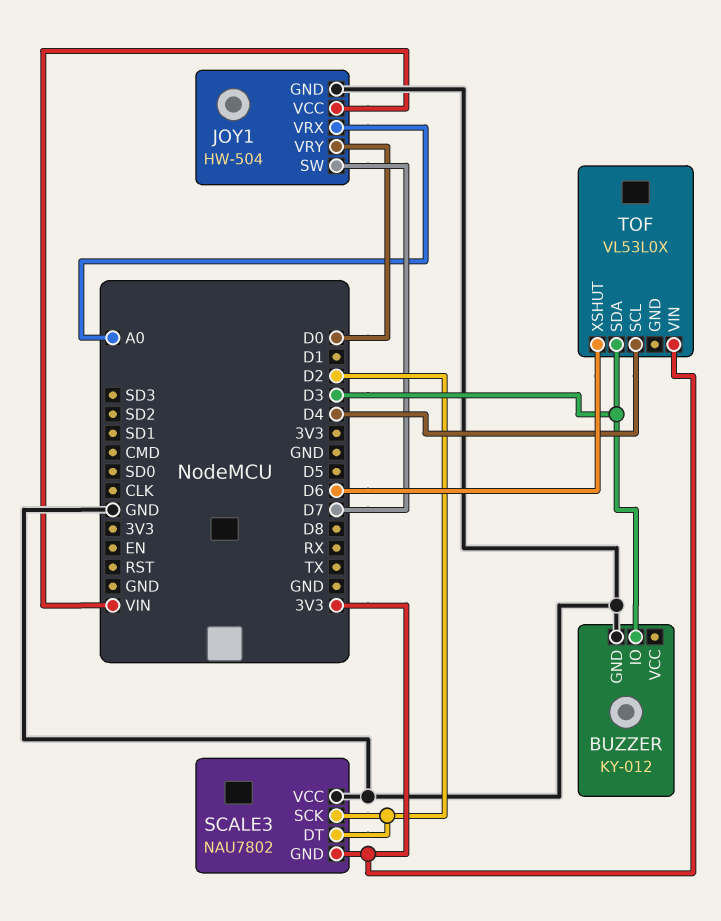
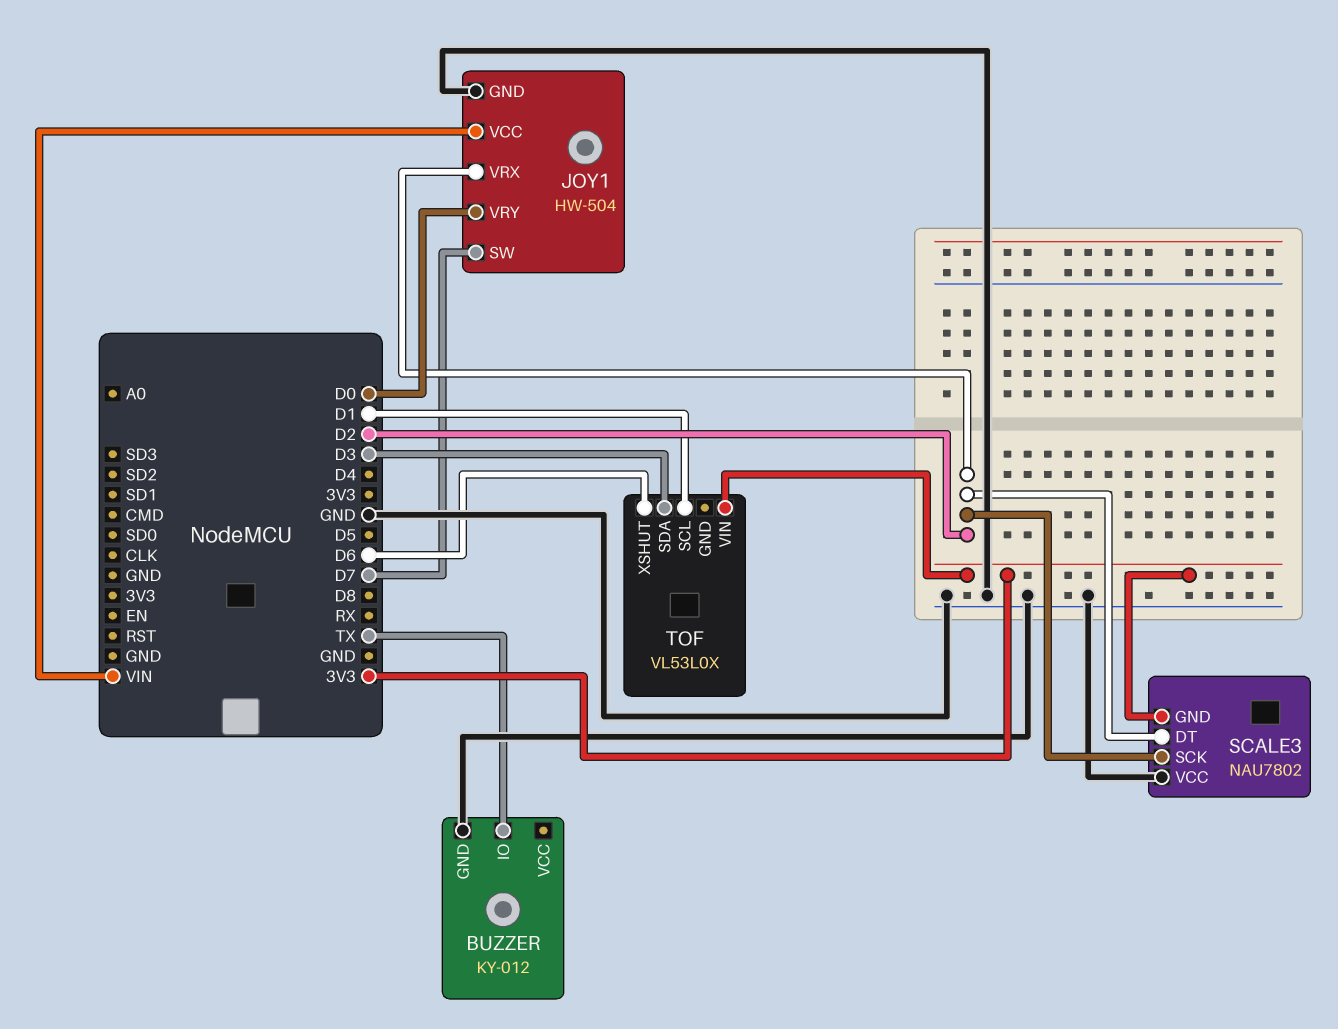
BUZZER pin IO: D3 -> TX
JOY1 pin VRX: A0 -> D2
TOF pin SCL: D4 -> D1

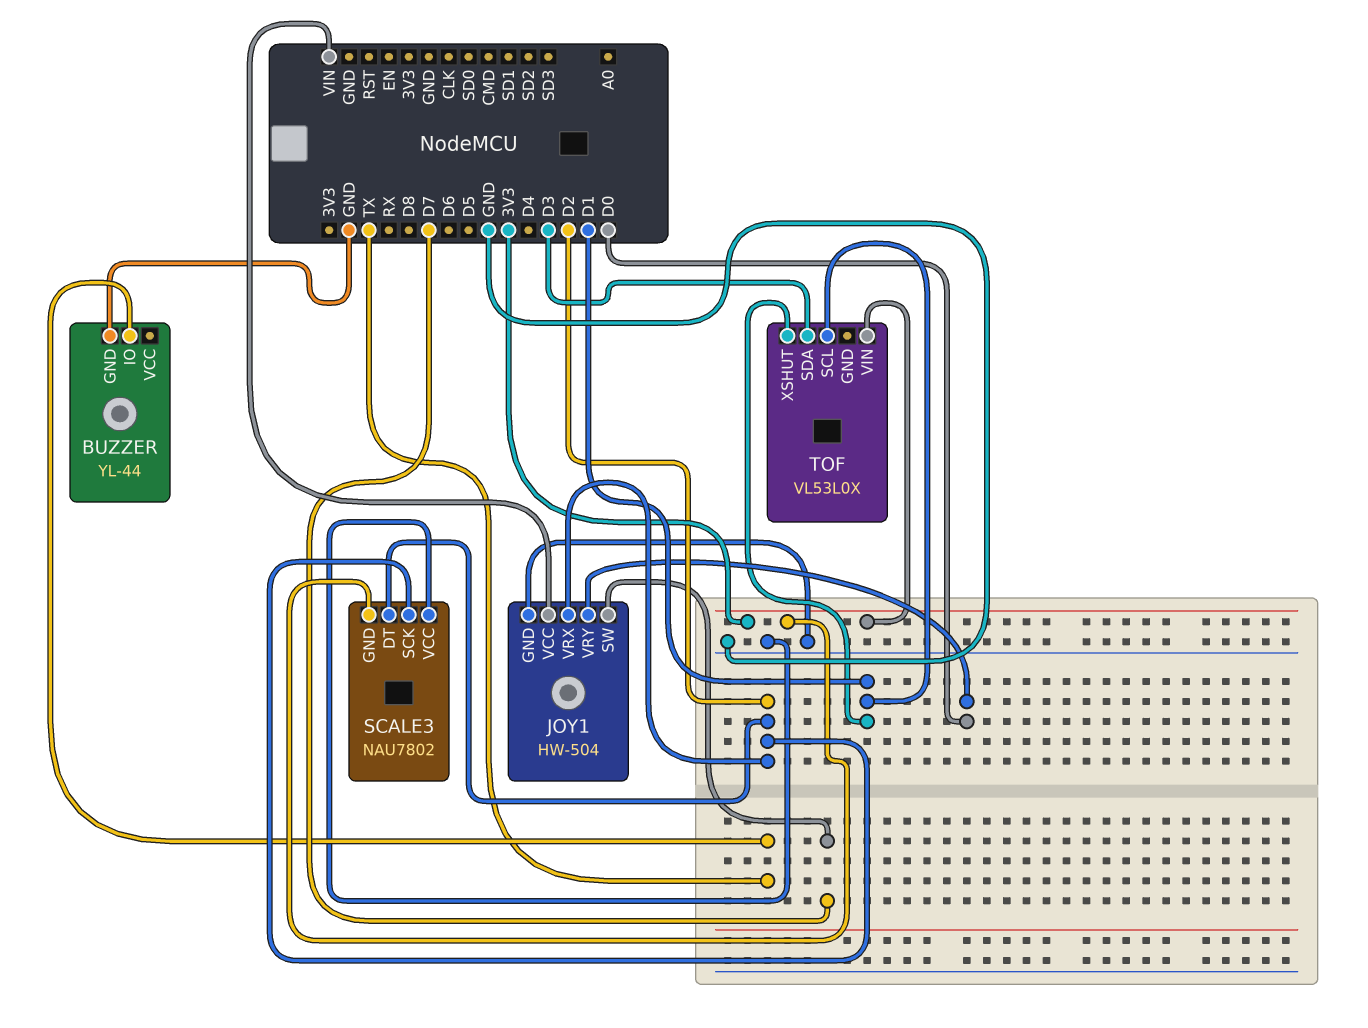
BUZZER: KY-012 -> YL-44
TOF pin XSHUT: D6 -> D1

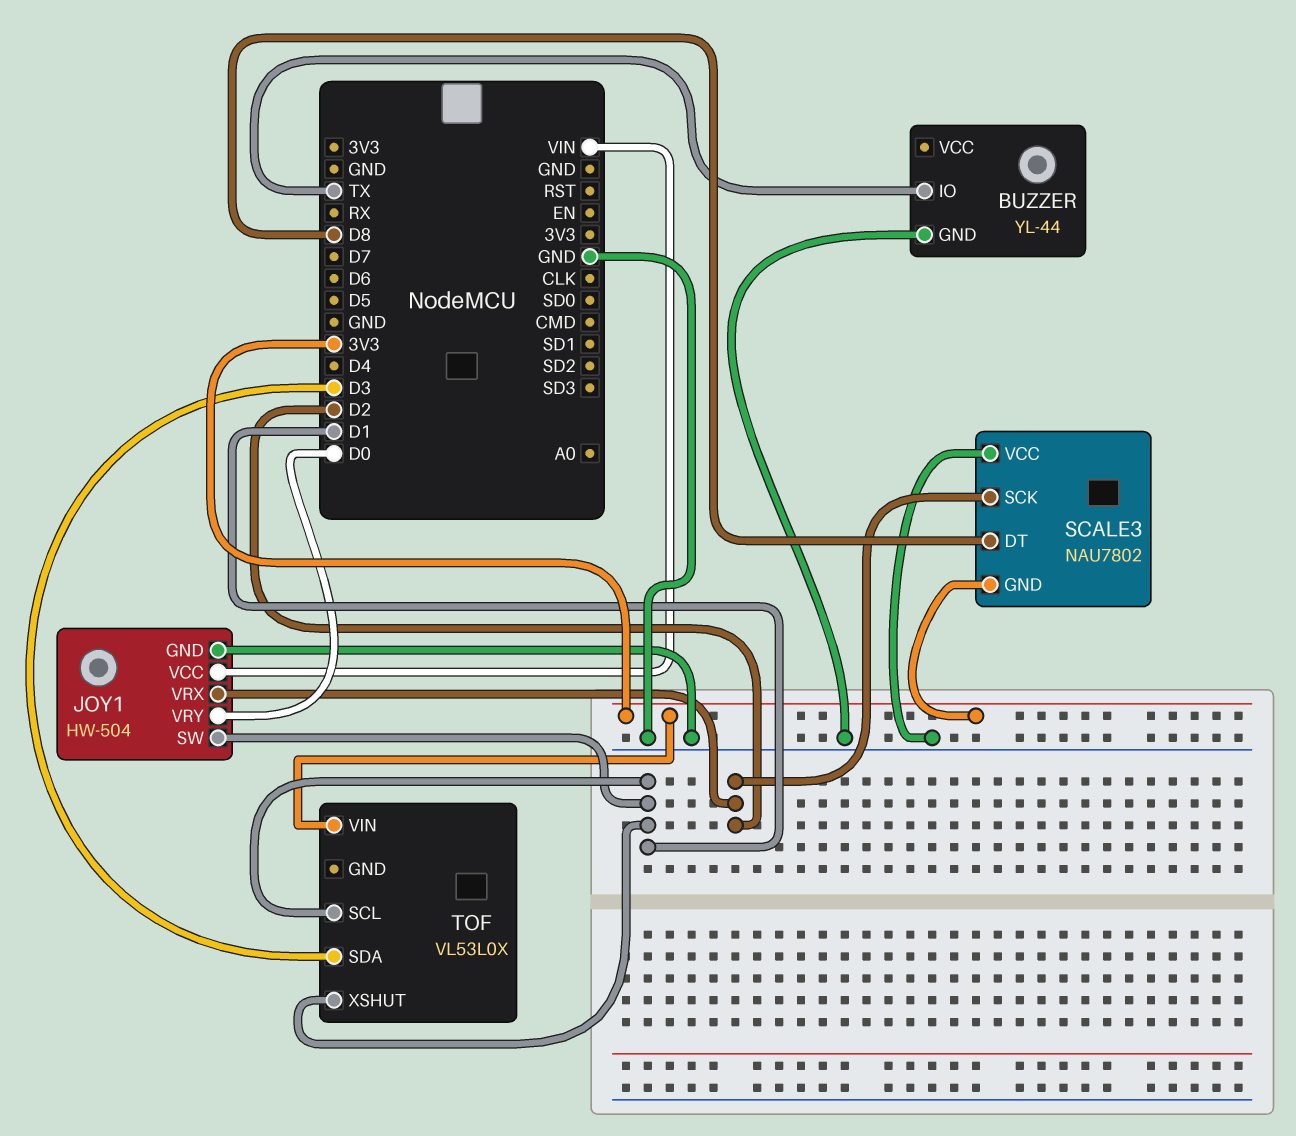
JOY1 pin SW: D7 -> D1
SCALE3 pin DT: D2 -> D8

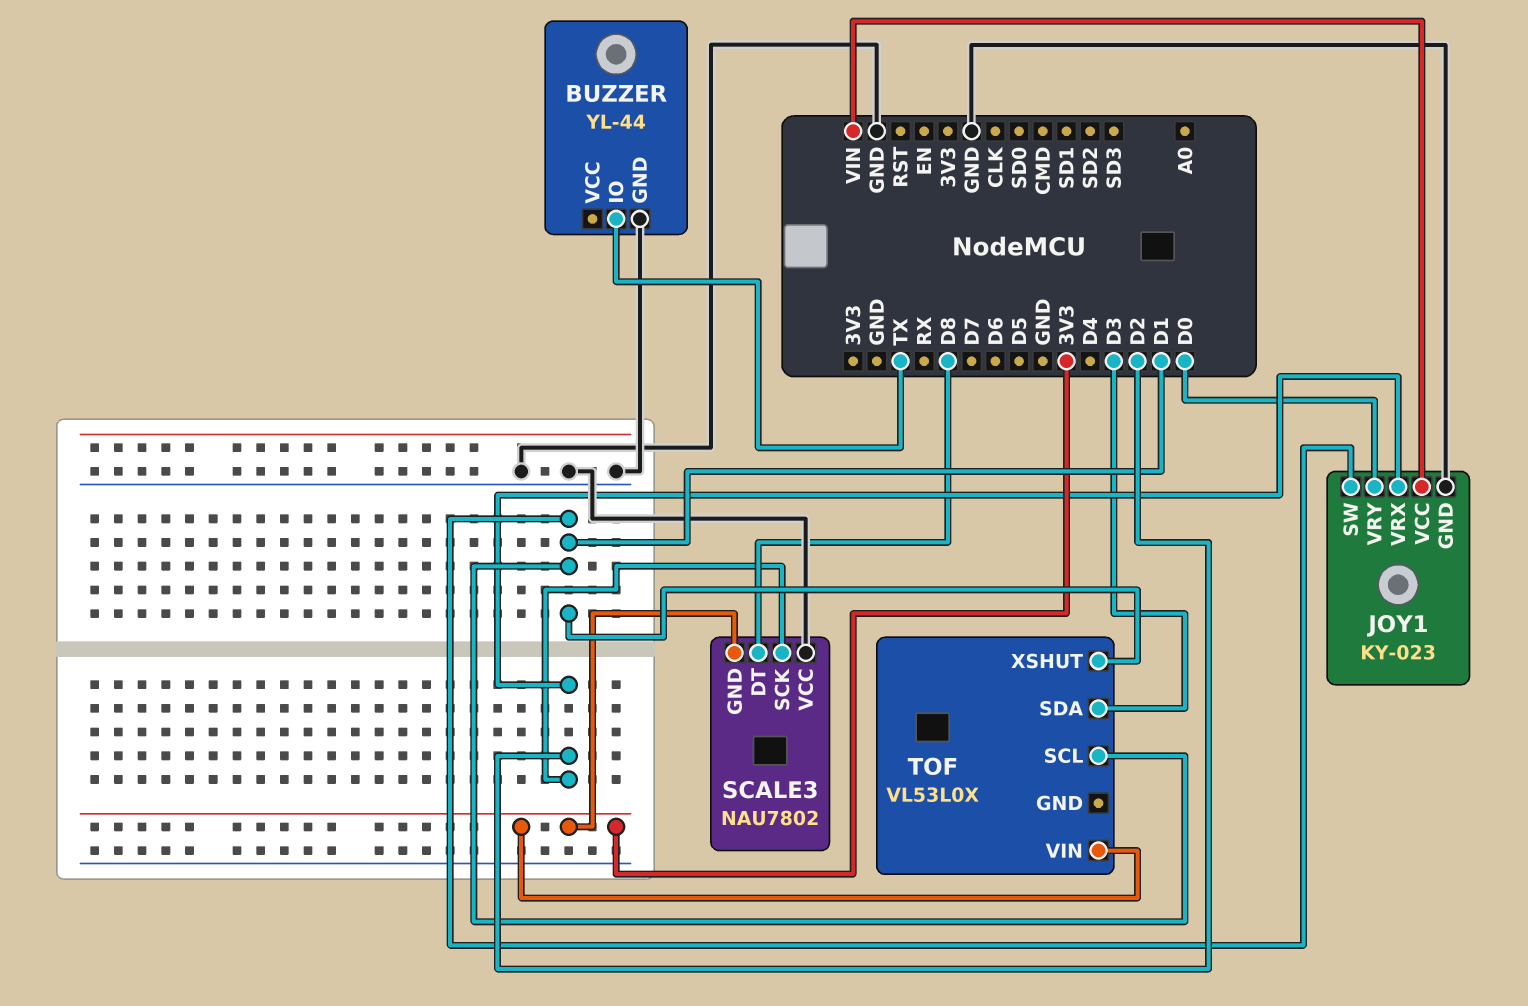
JOY1: HW-504 -> KY-023

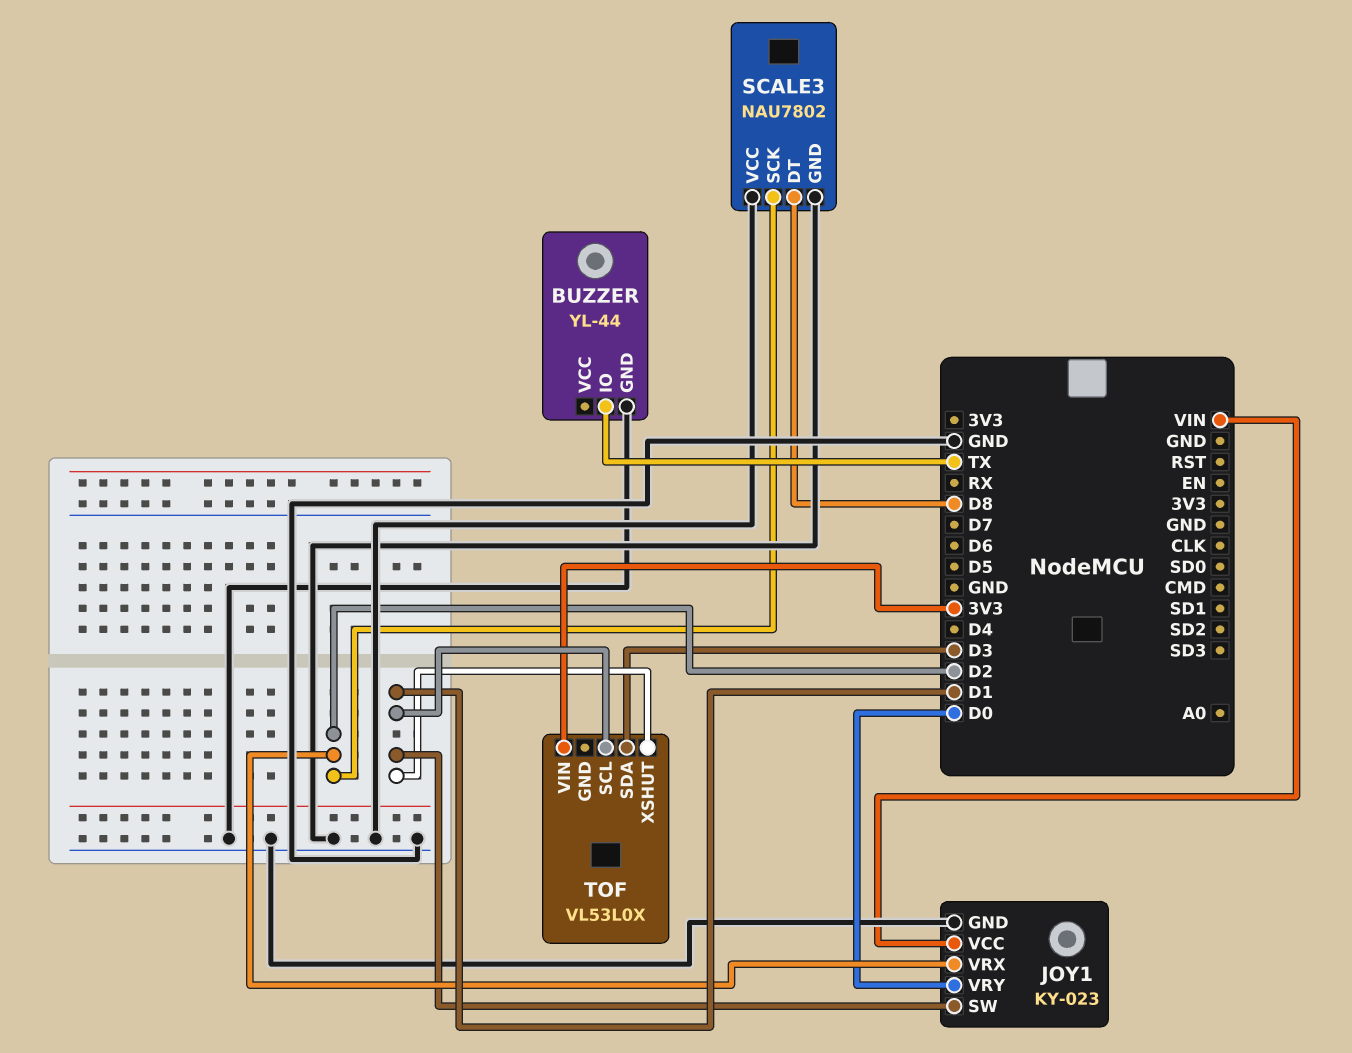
SCALE3 pin GND: 3V3 -> GND

